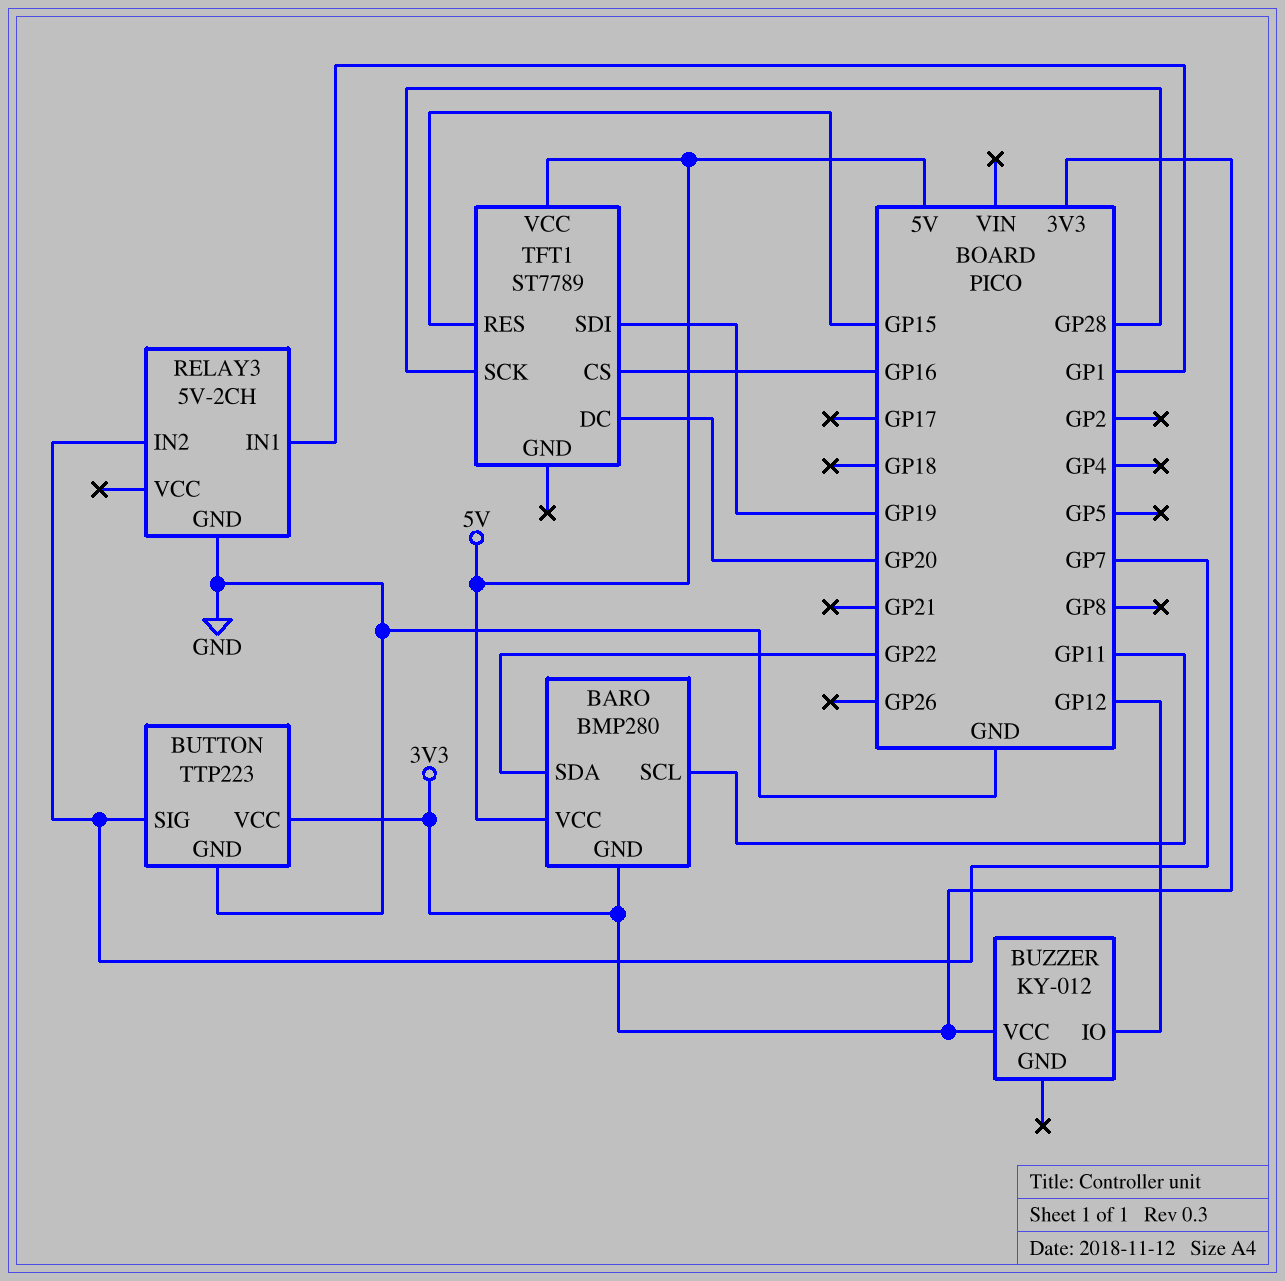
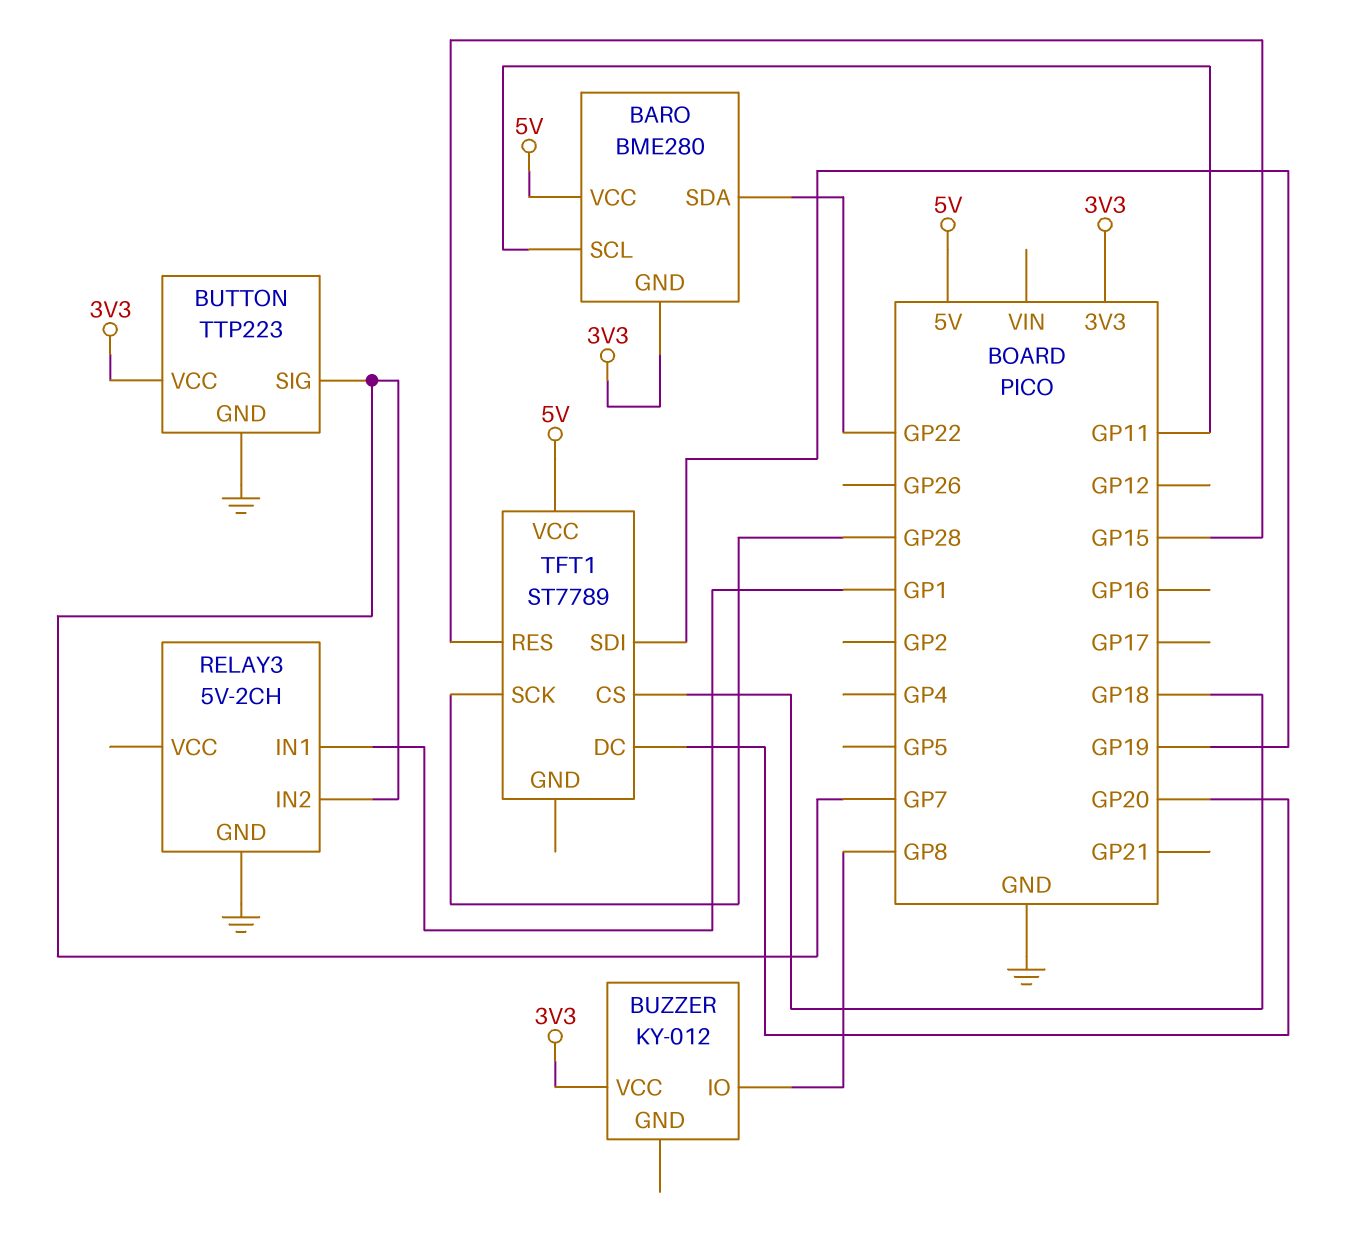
BARO: BMP280 -> BME280
BUZZER pin IO: GP12 -> GP8
TFT1 pin CS: GP16 -> GP18

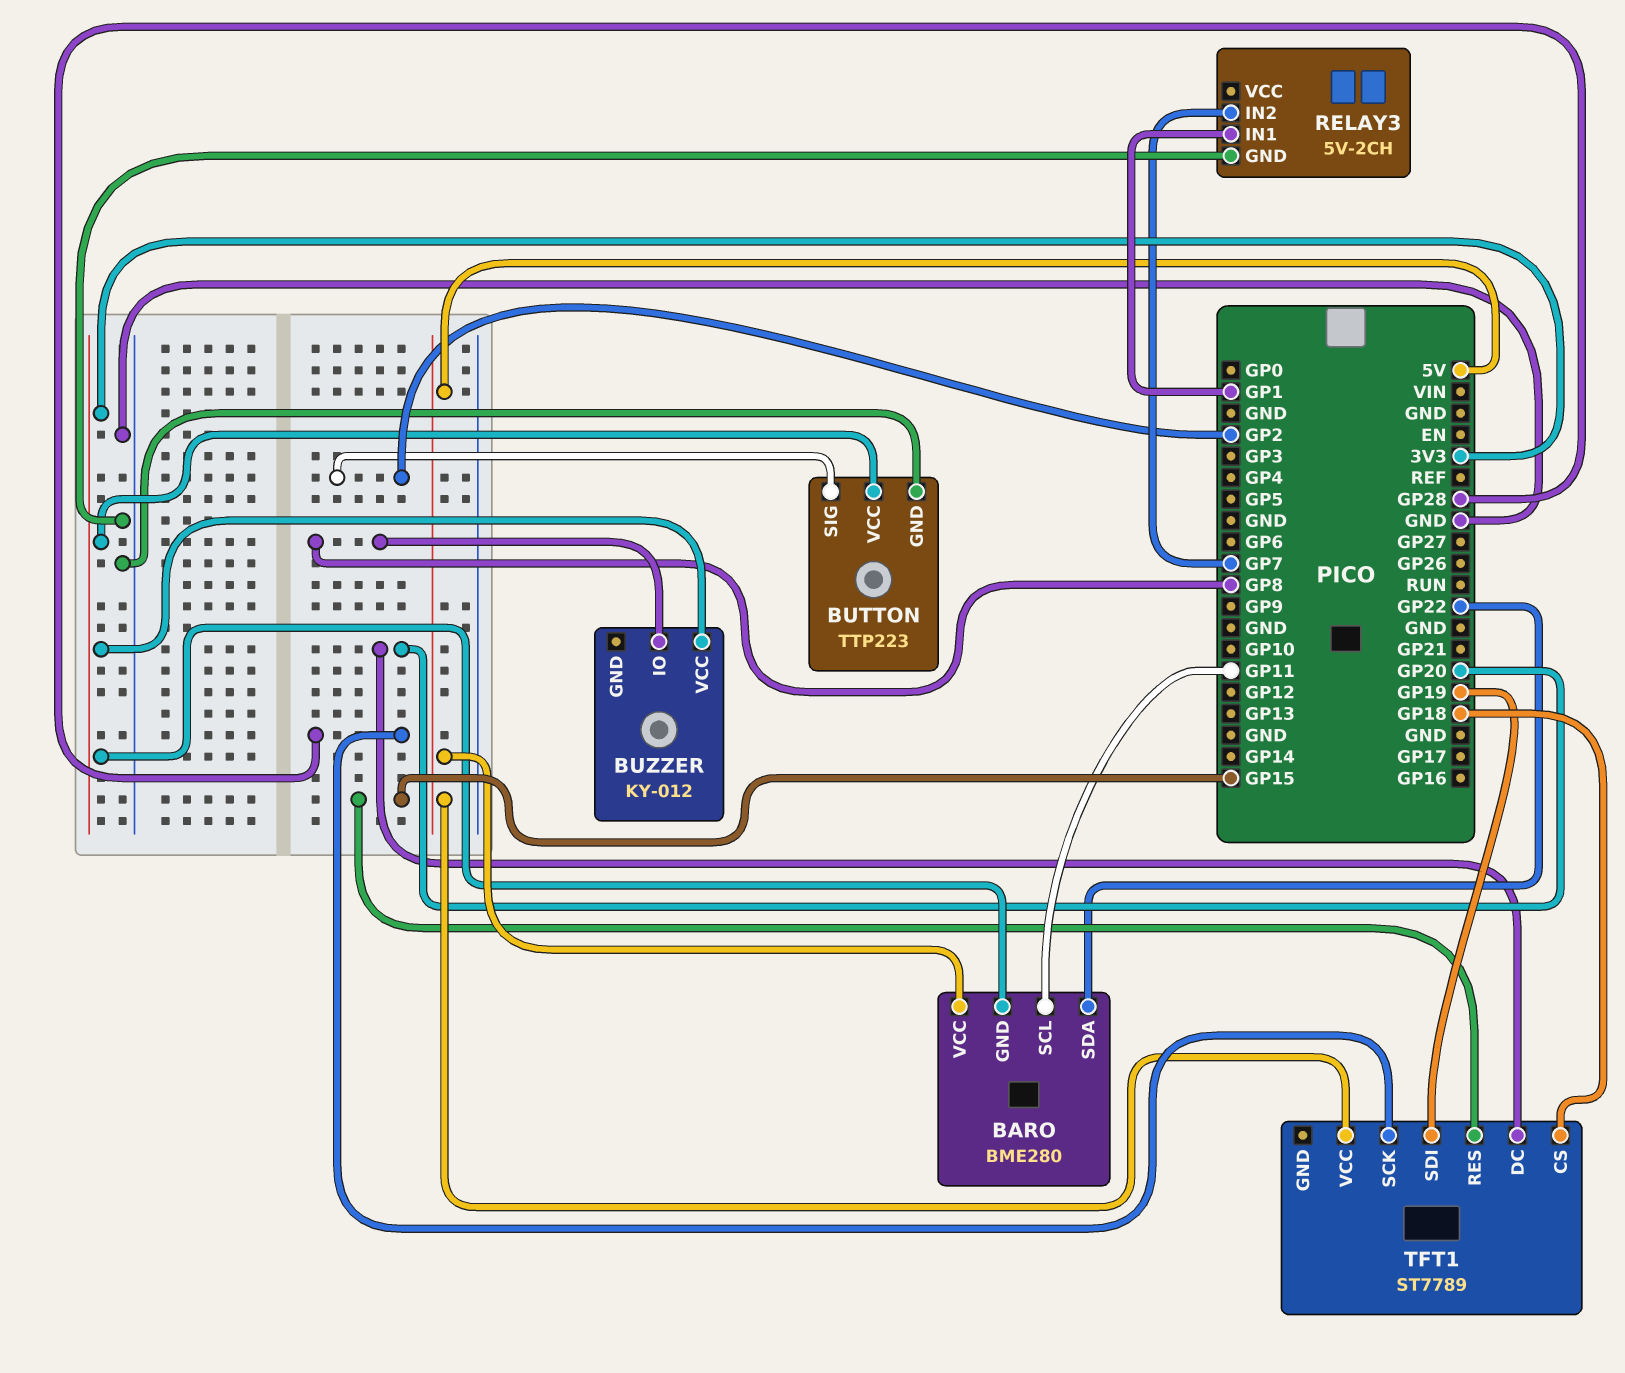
BUTTON pin SIG: GP7 -> GP2

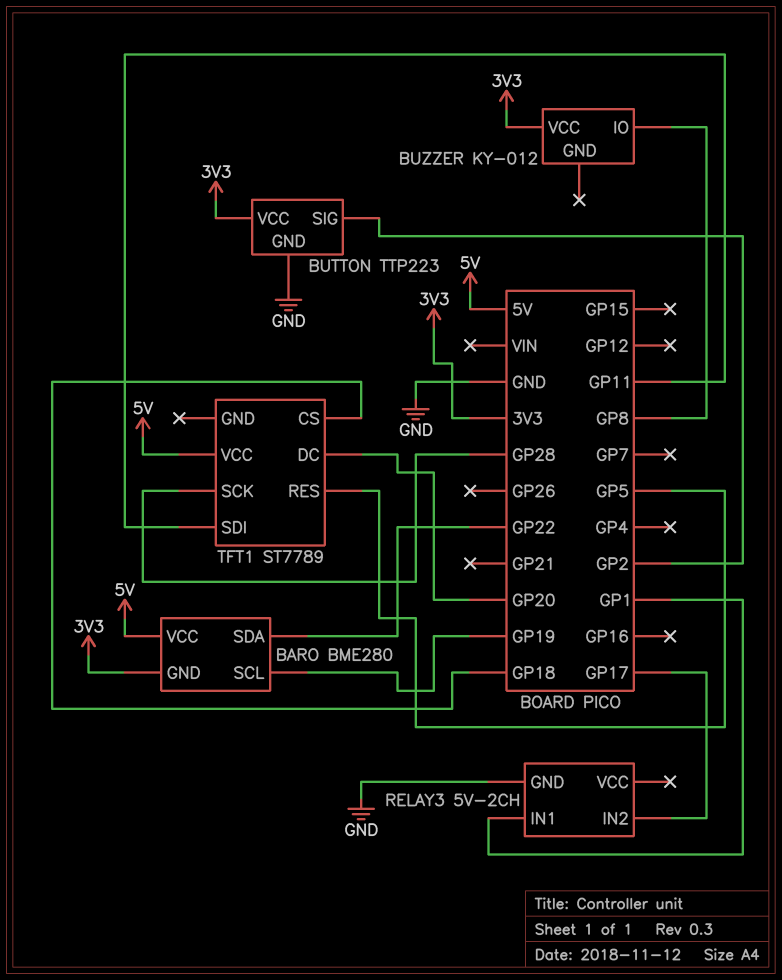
BARO pin SCL: GP11 -> GP19
RELAY3 pin IN2: GP7 -> GP17
TFT1 pin RES: GP15 -> GP5
TFT1 pin SDI: GP19 -> GP11

